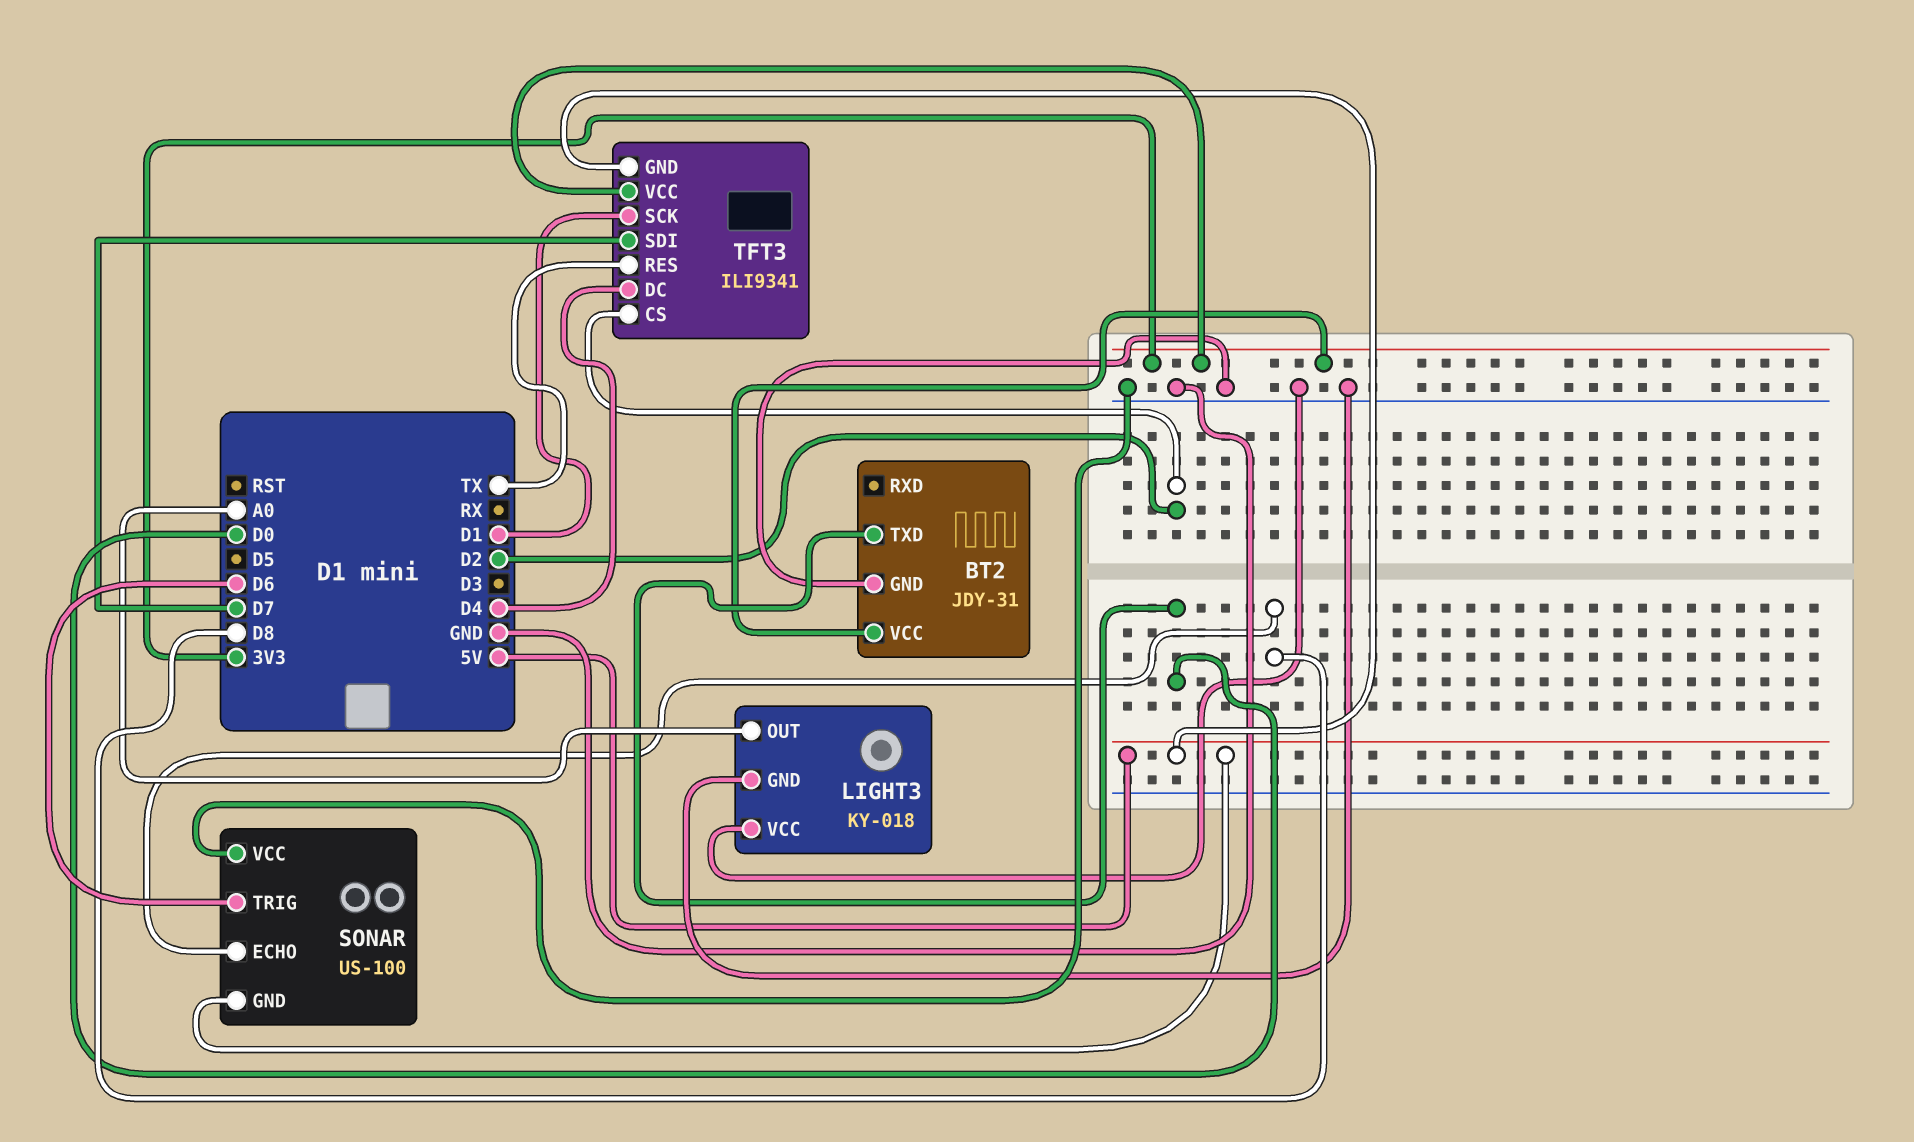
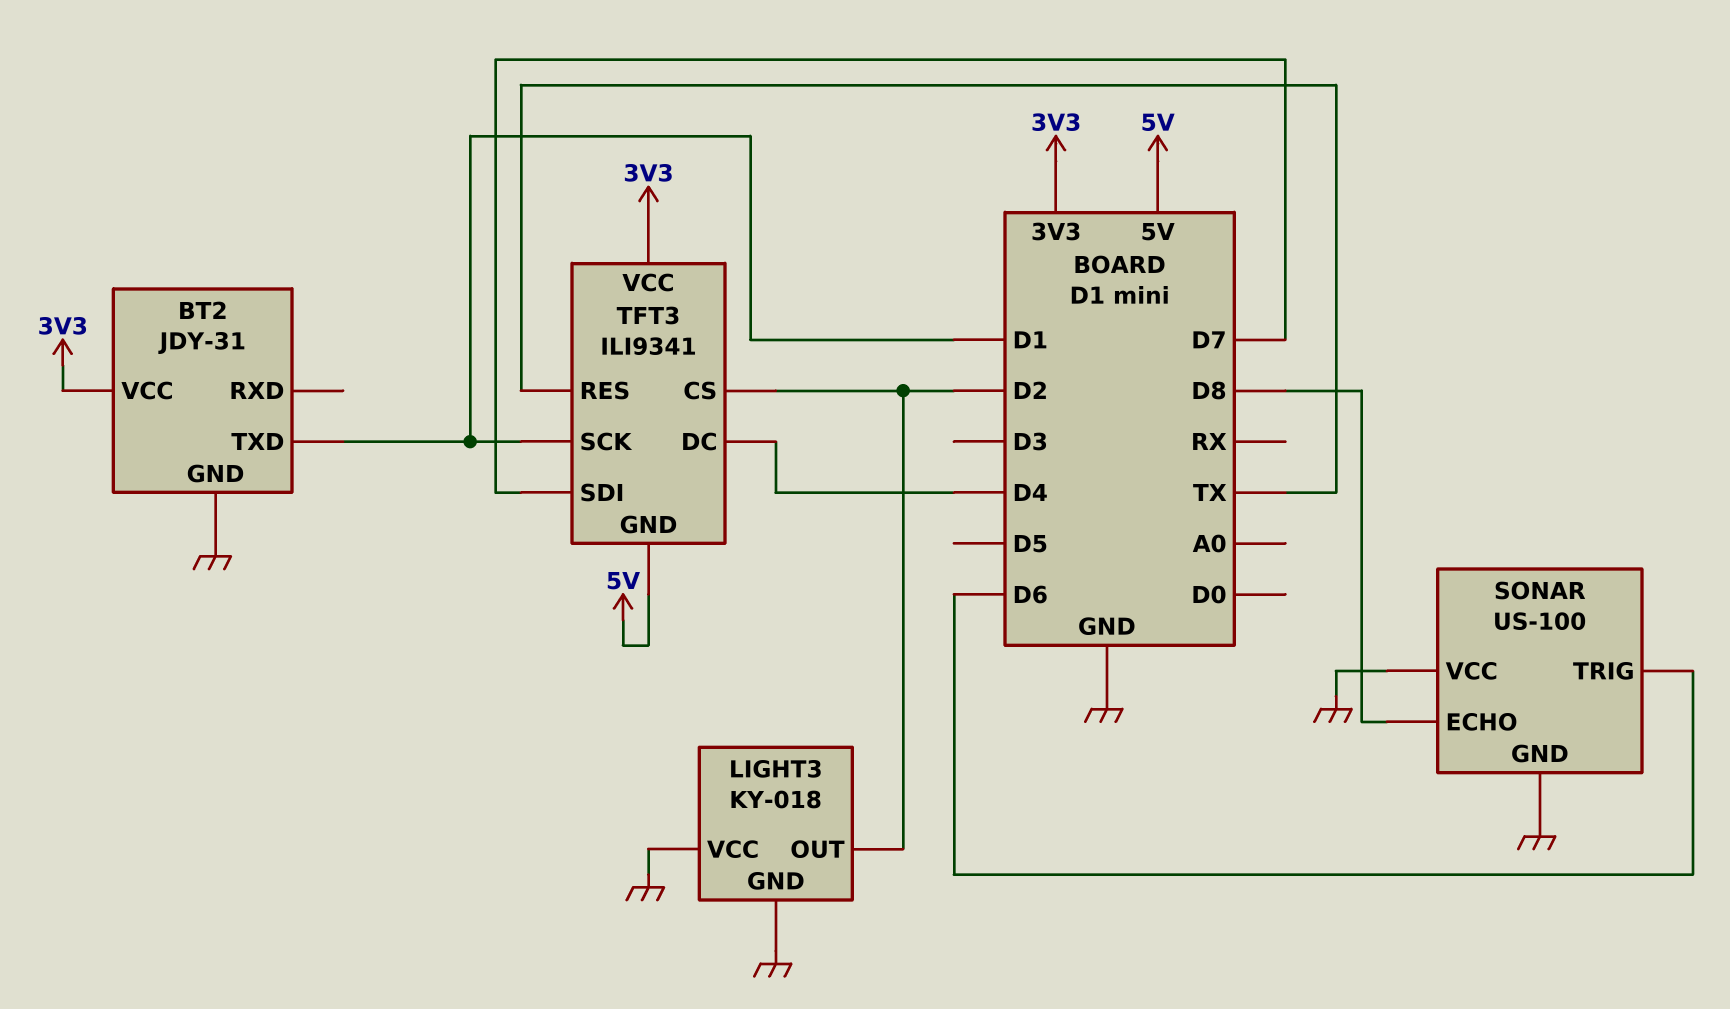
BT2 pin TXD: D0 -> D1
LIGHT3 pin OUT: A0 -> D2
SONAR pin GND: 5V -> GND

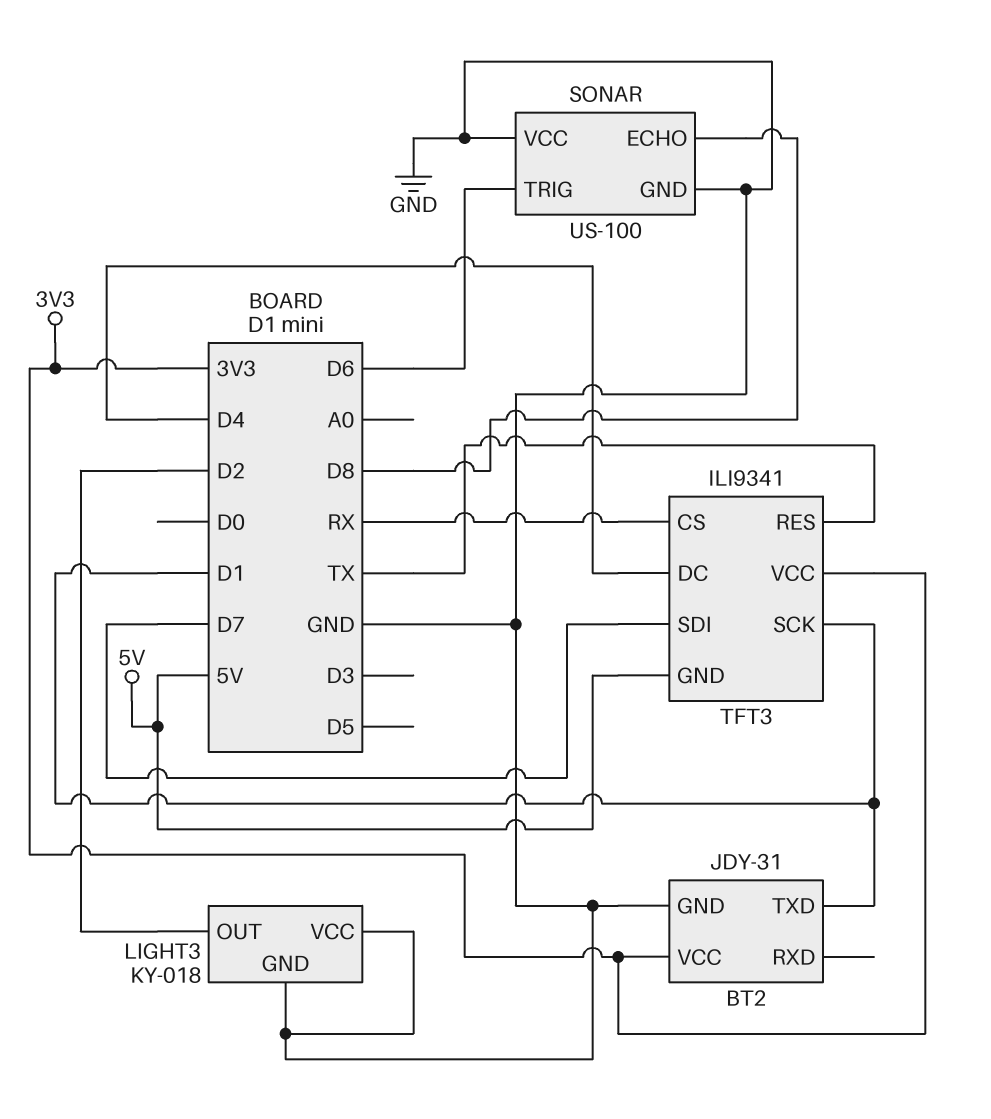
TFT3 pin CS: D2 -> RX

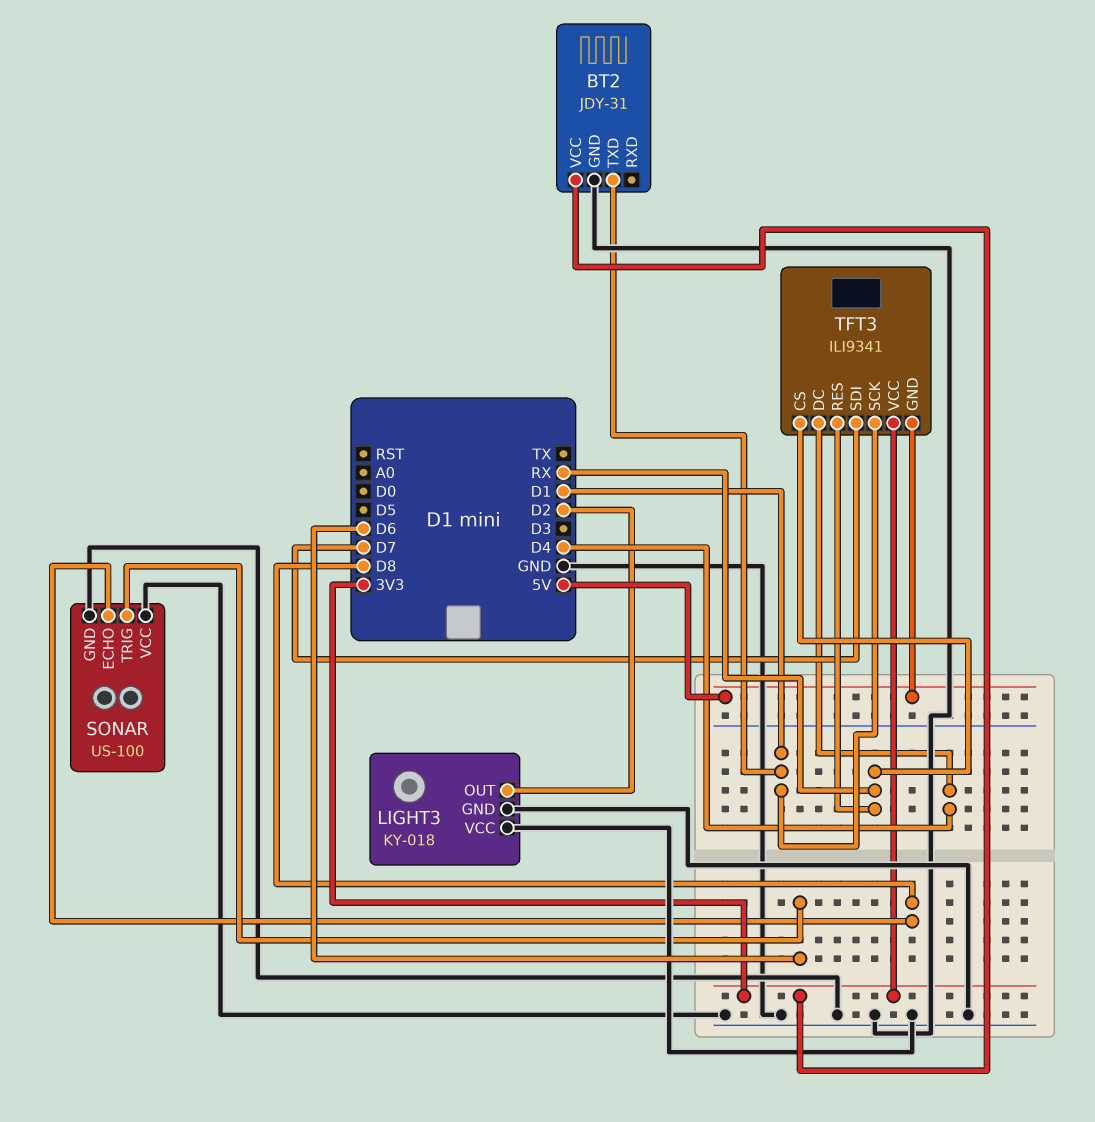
TFT3 pin RES: TX -> RX

